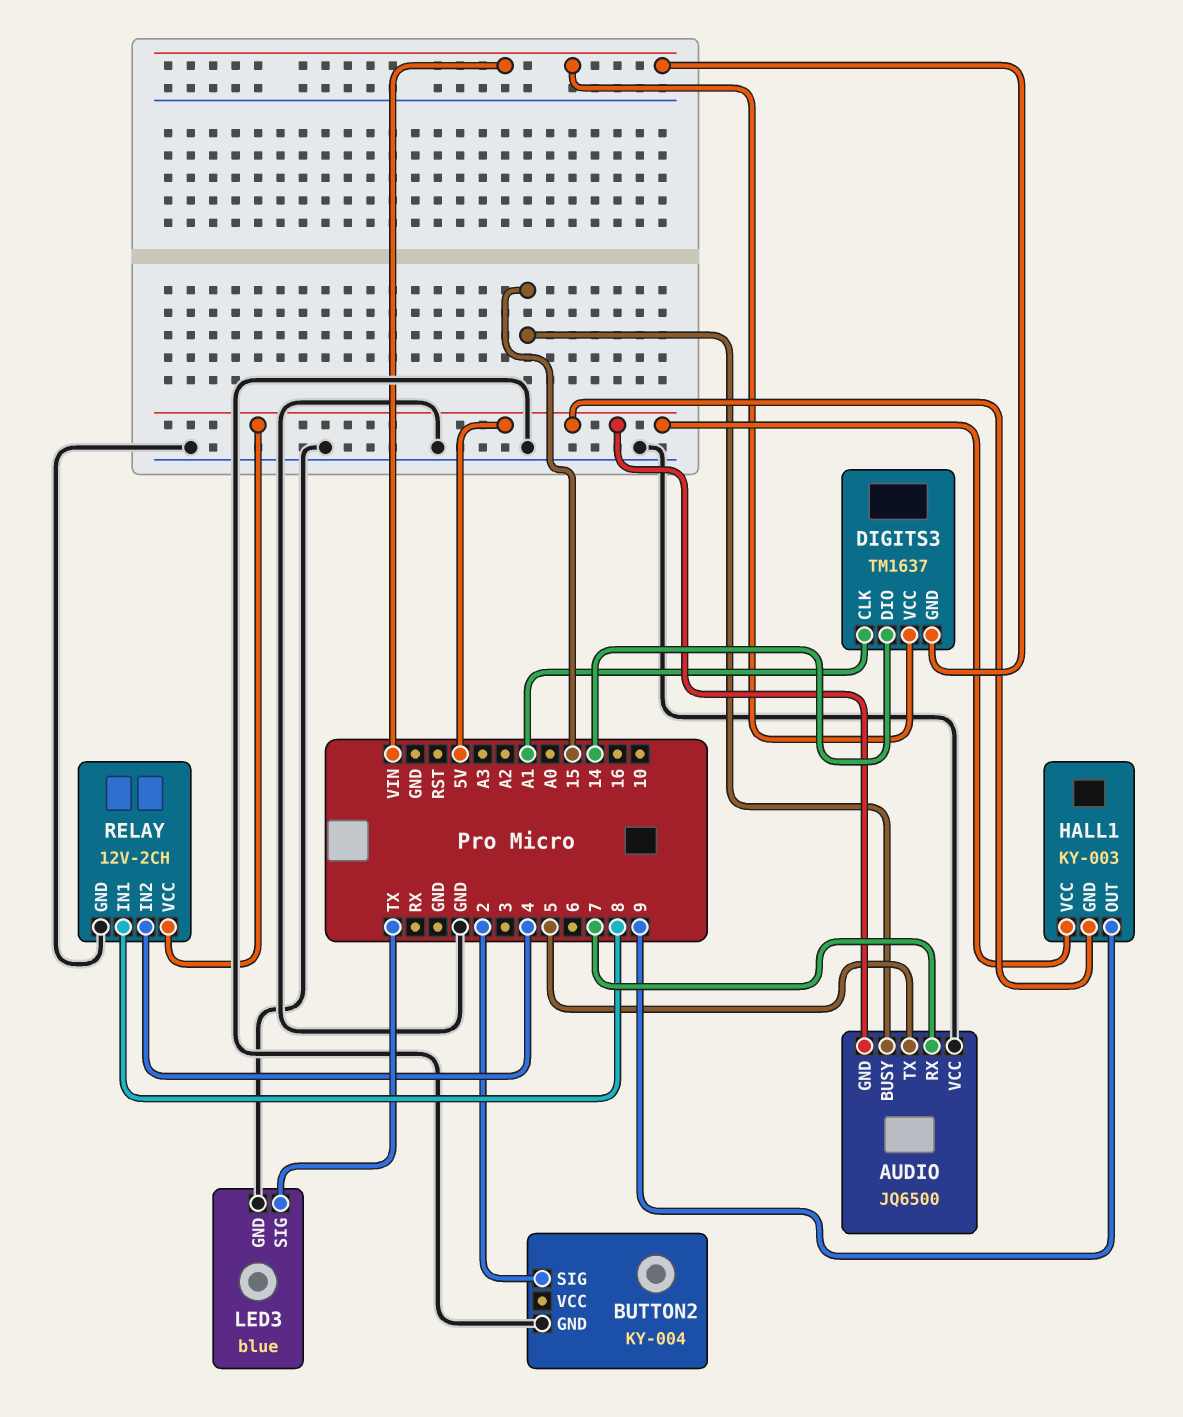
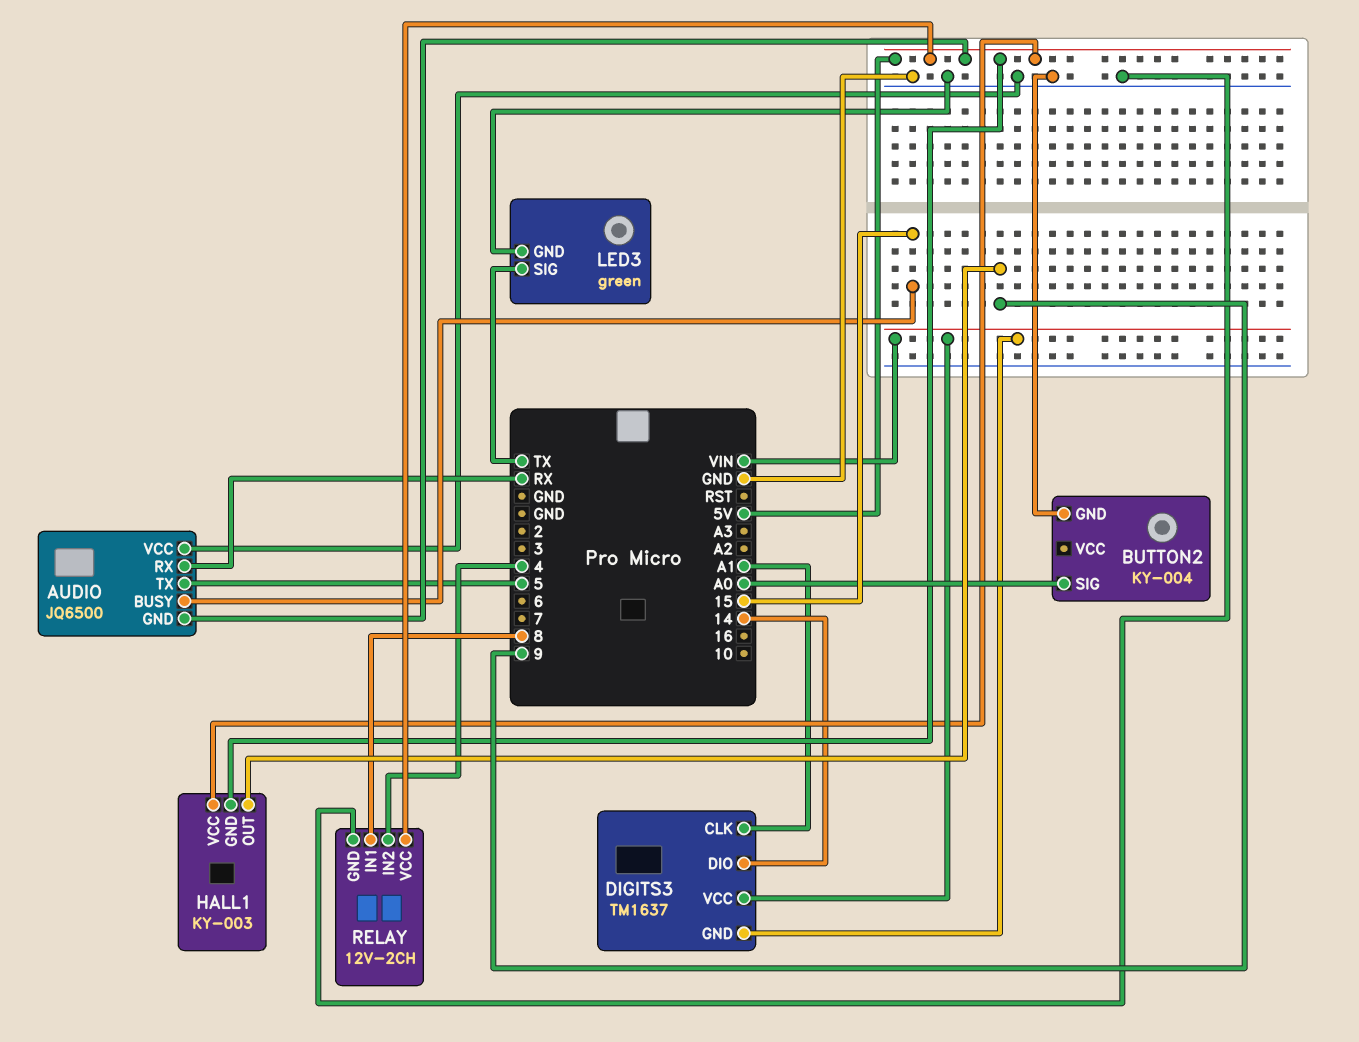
AUDIO pin RX: 7 -> RX
BUTTON2 pin SIG: 2 -> A0
LED3: blue -> green

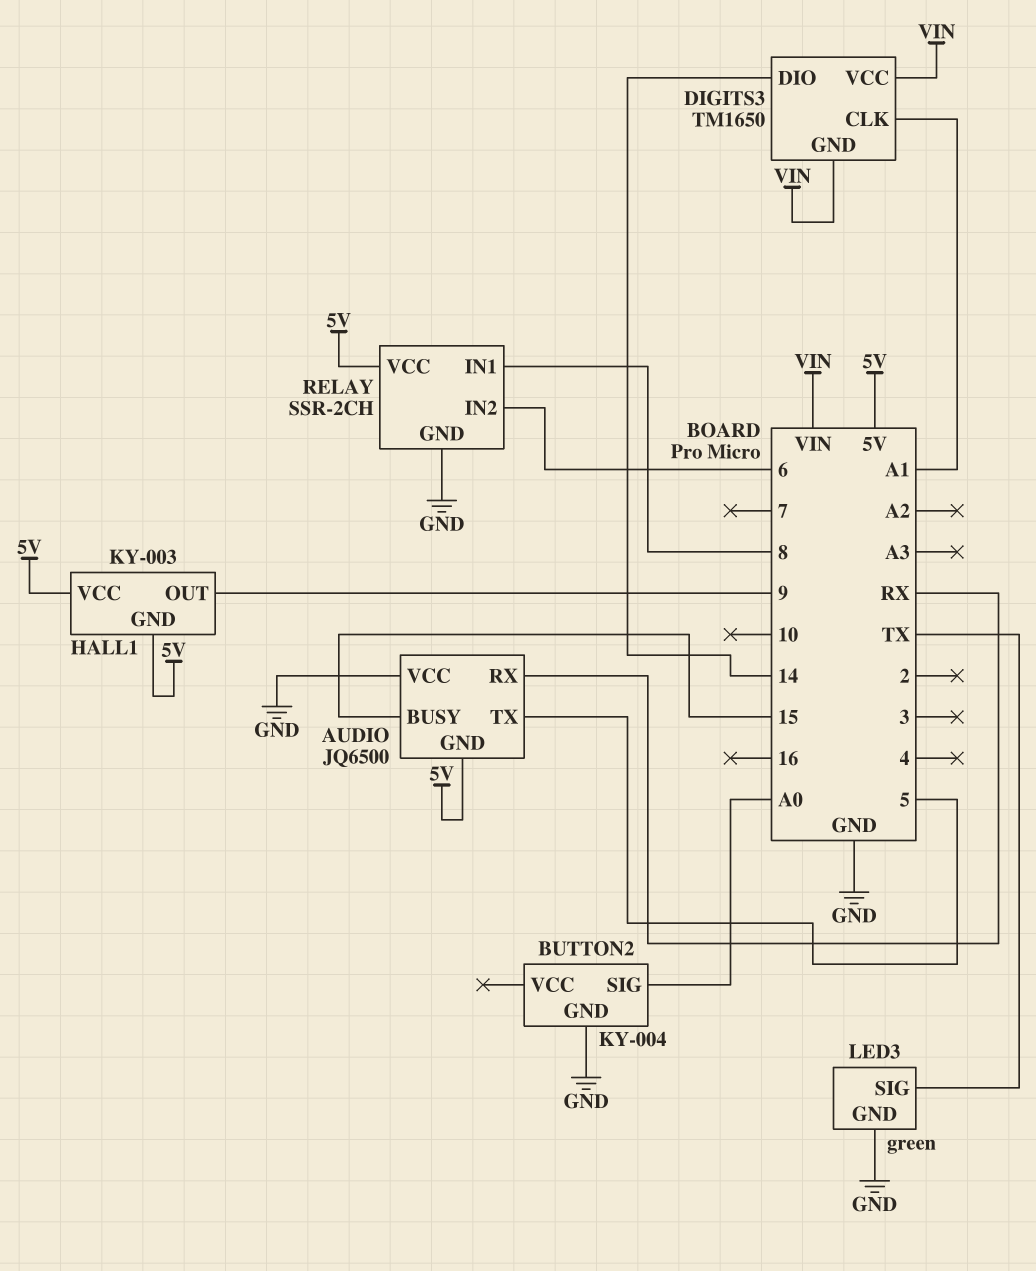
DIGITS3: TM1637 -> TM1650
RELAY: 12V-2CH -> SSR-2CH
RELAY pin IN2: 4 -> 6

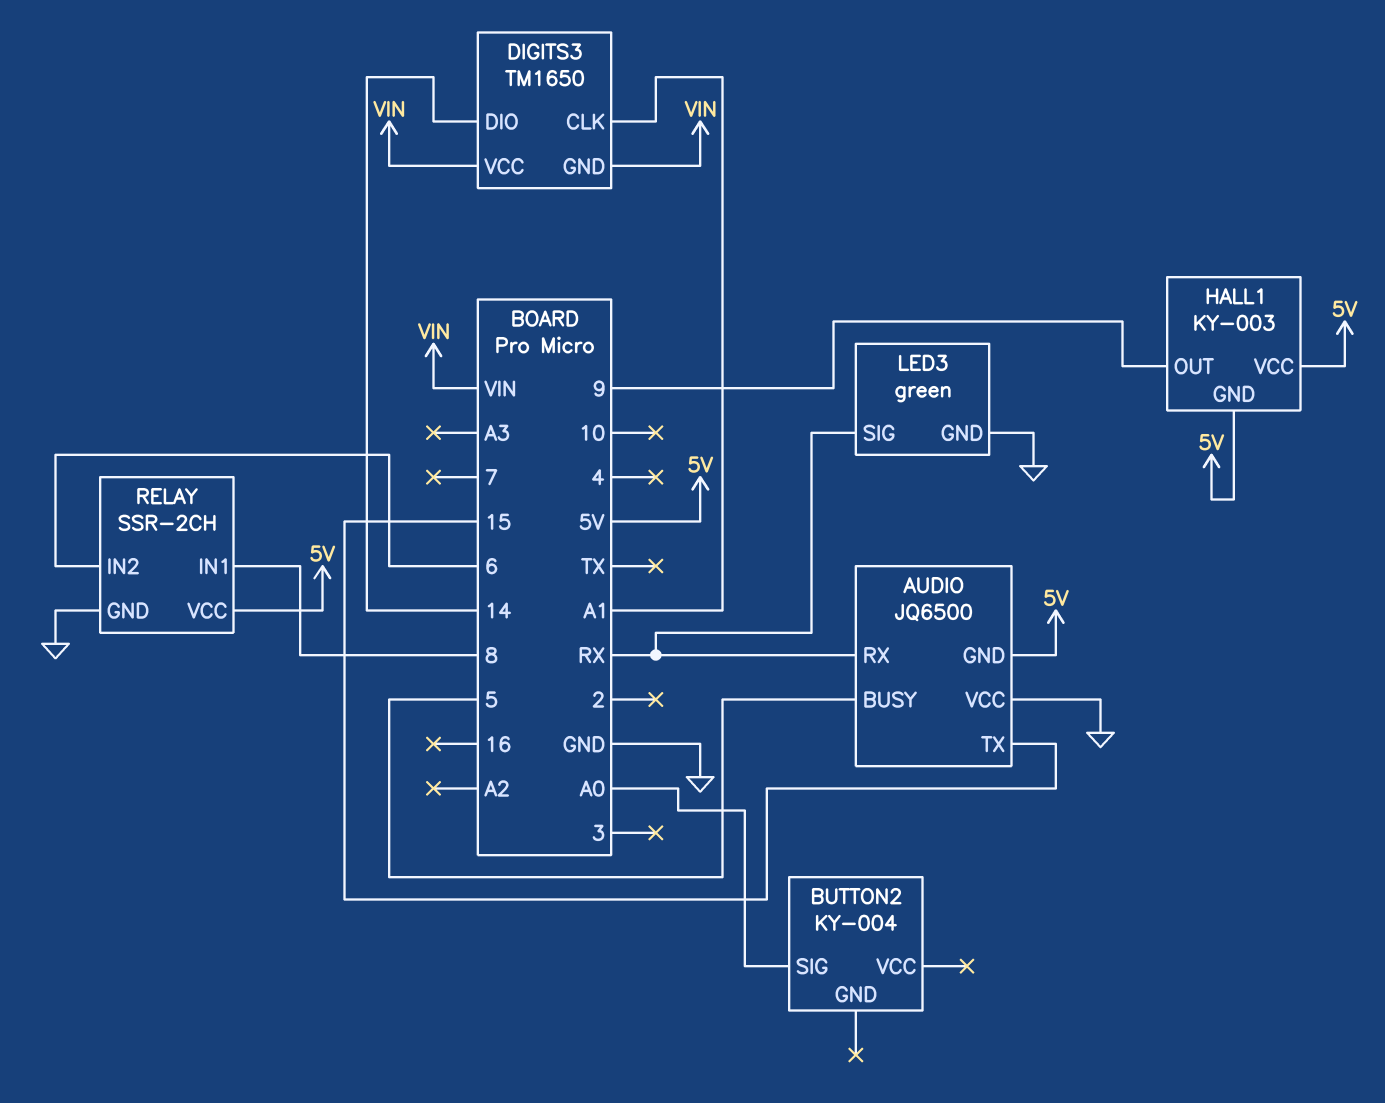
AUDIO pin BUSY: 15 -> 5
AUDIO pin TX: 5 -> 15
BUTTON2 pin GND: GND -> none
LED3 pin SIG: TX -> RX

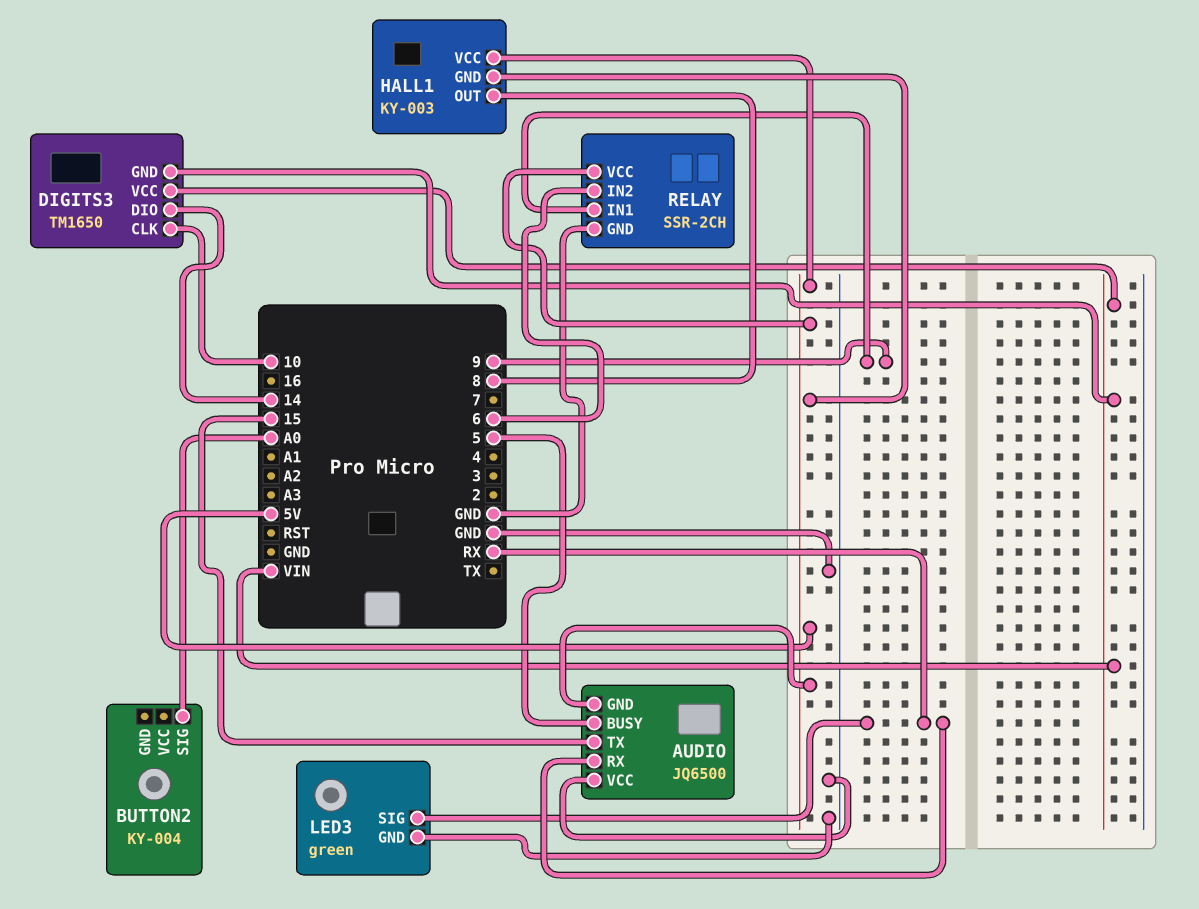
DIGITS3 pin CLK: A1 -> 10
HALL1 pin OUT: 9 -> 8
RELAY pin IN1: 8 -> 9

